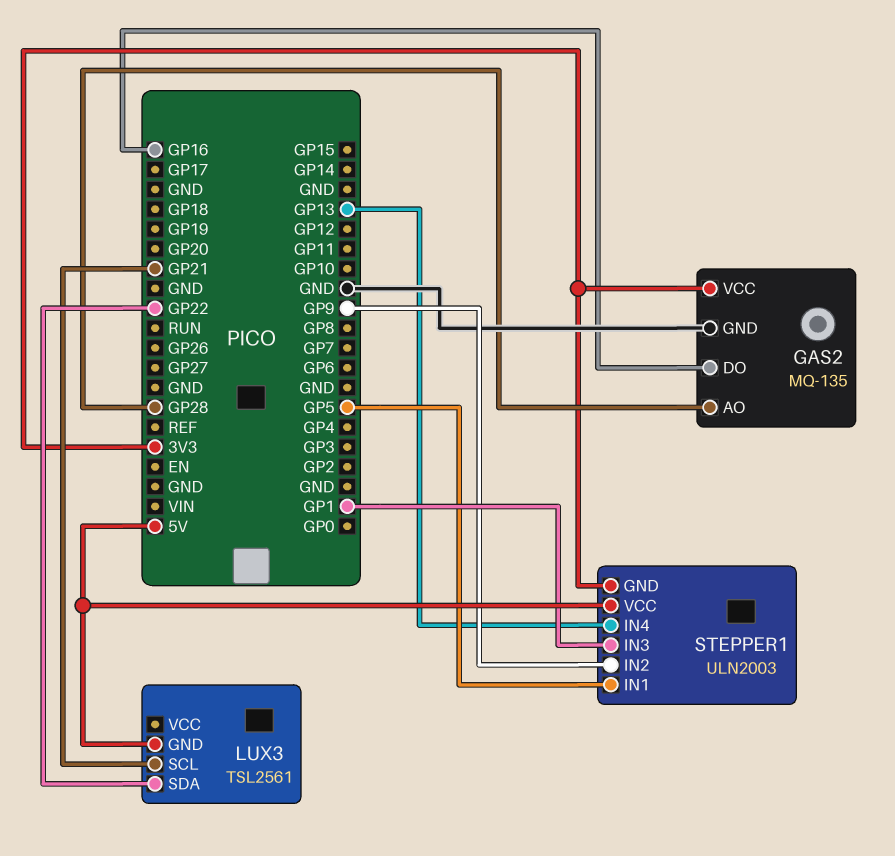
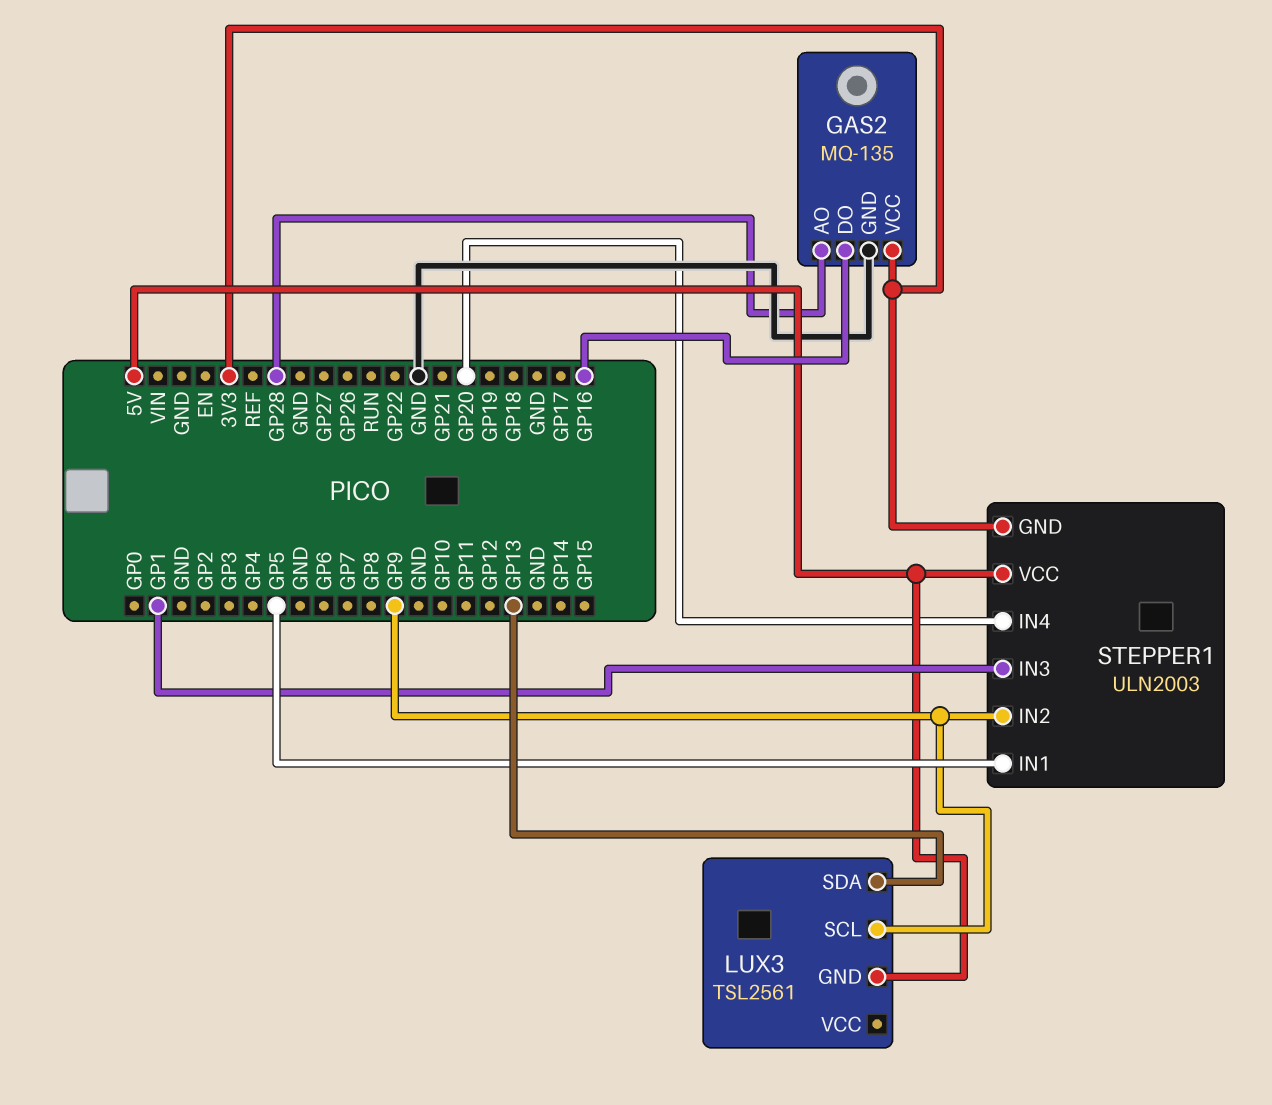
LUX3 pin SCL: GP21 -> GP9
LUX3 pin SDA: GP22 -> GP13
STEPPER1 pin IN4: GP13 -> GP20

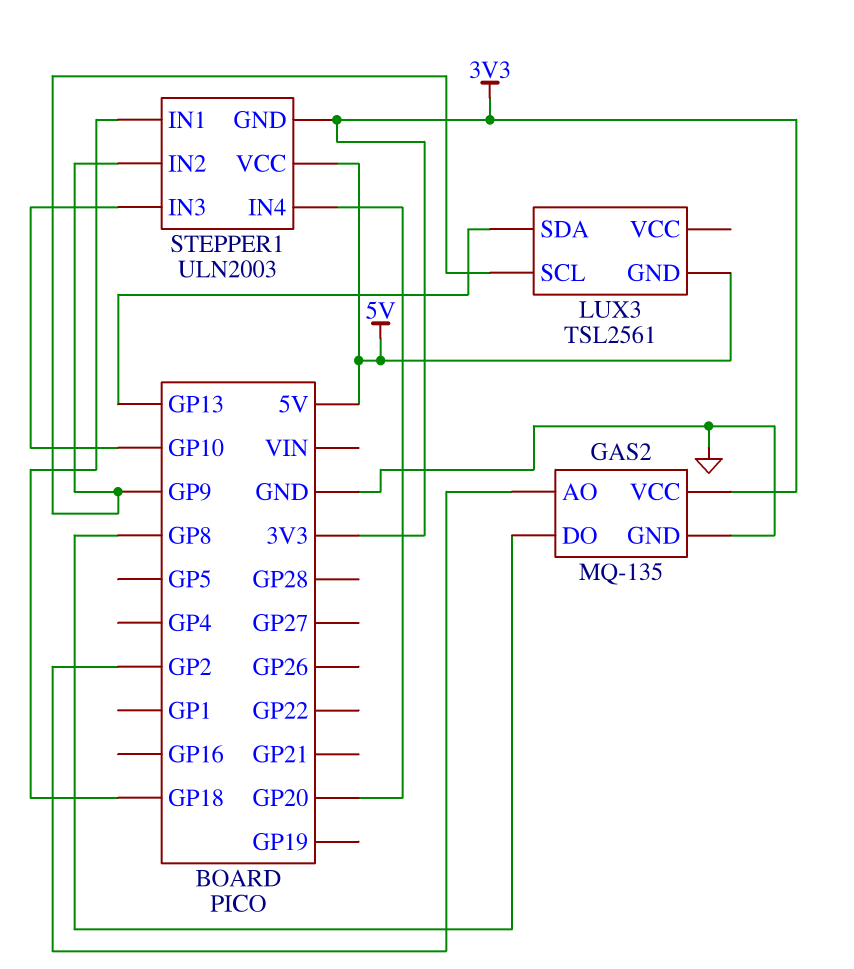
GAS2 pin AO: GP28 -> GP2
GAS2 pin DO: GP16 -> GP8
STEPPER1 pin IN1: GP5 -> GP18
STEPPER1 pin IN3: GP1 -> GP10

